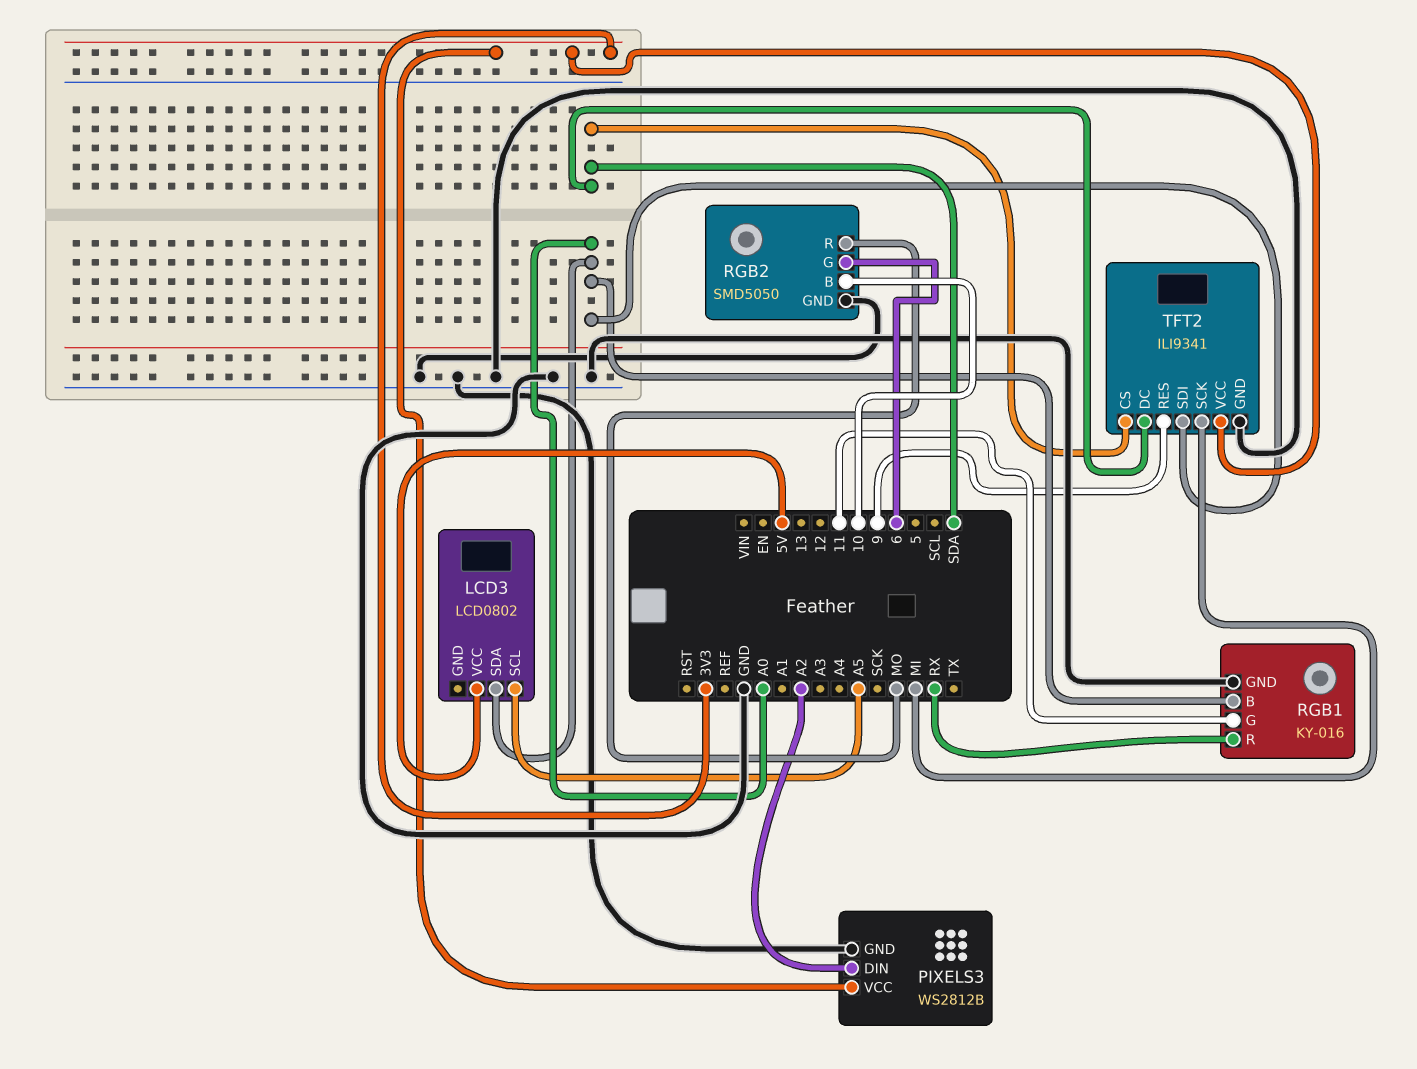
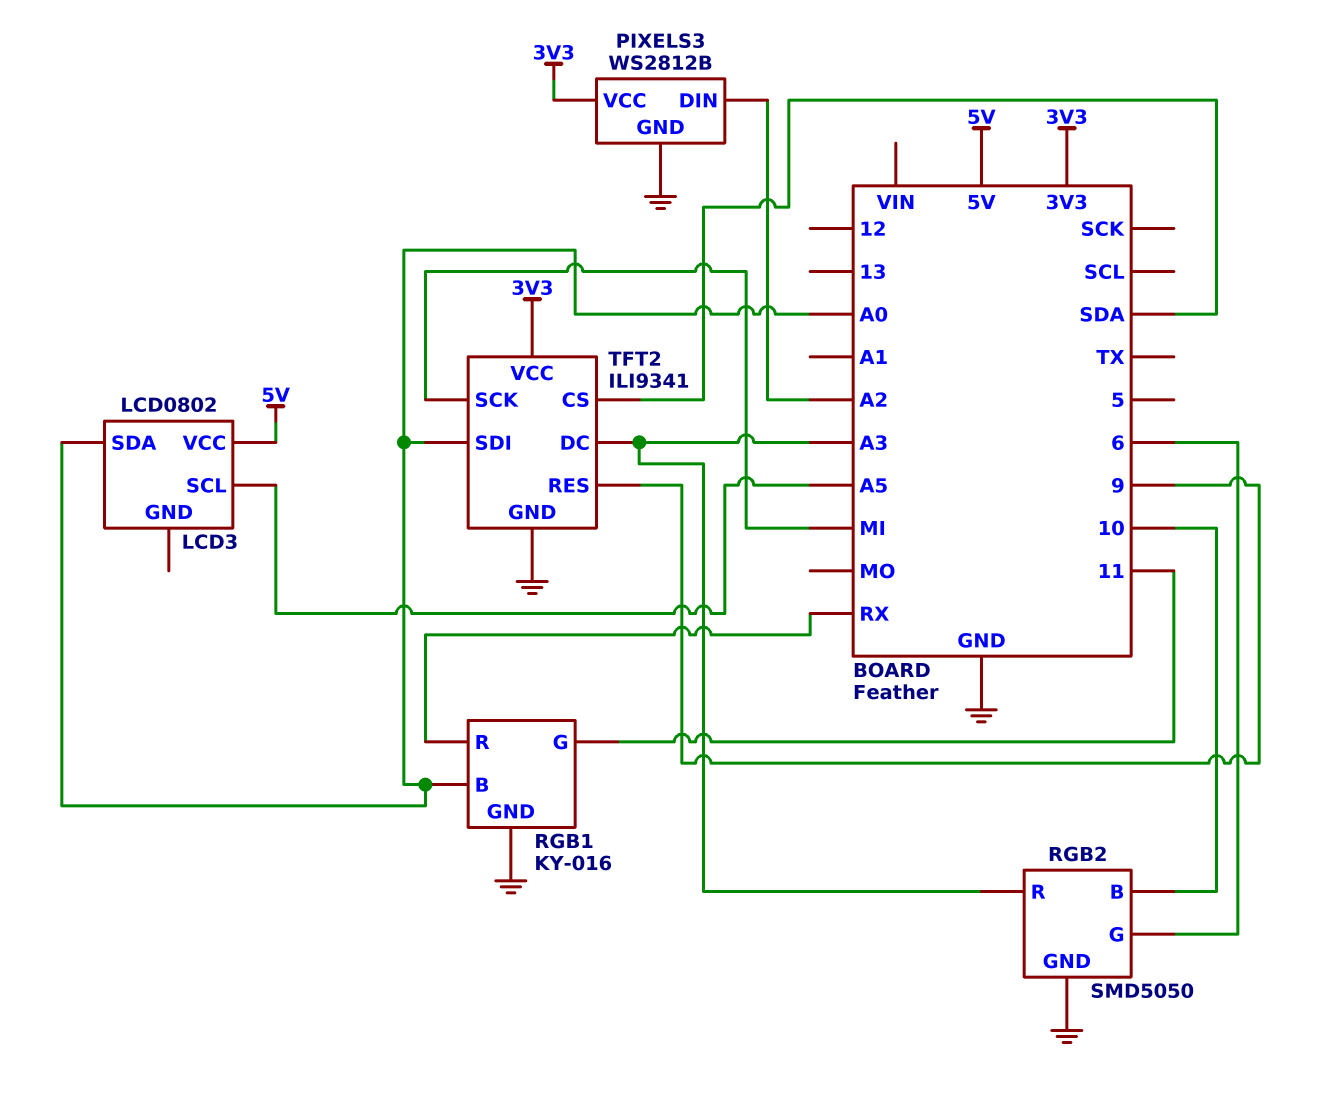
RGB2 pin R: MO -> A3
TFT2 pin DC: SDA -> A3

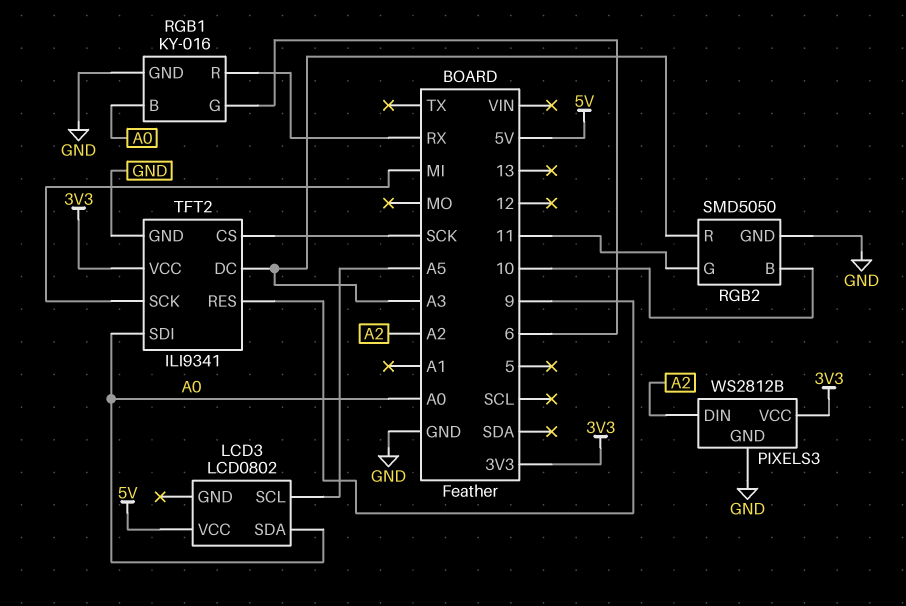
RGB1 pin G: 11 -> 6
RGB2 pin G: 6 -> 11
TFT2 pin CS: SDA -> SCK

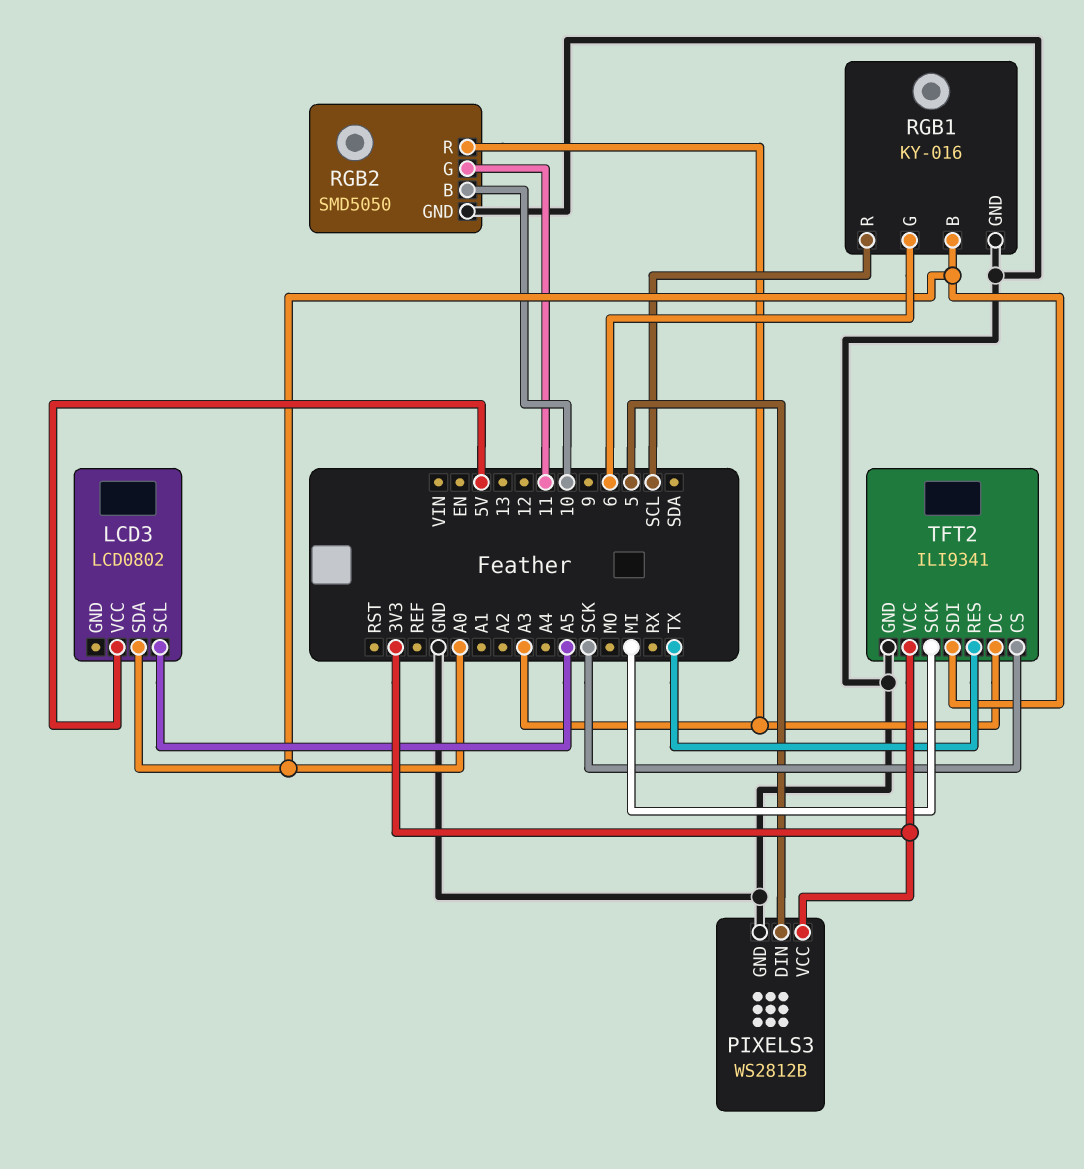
PIXELS3 pin DIN: A2 -> 5
RGB1 pin R: RX -> SCL
TFT2 pin RES: 9 -> TX

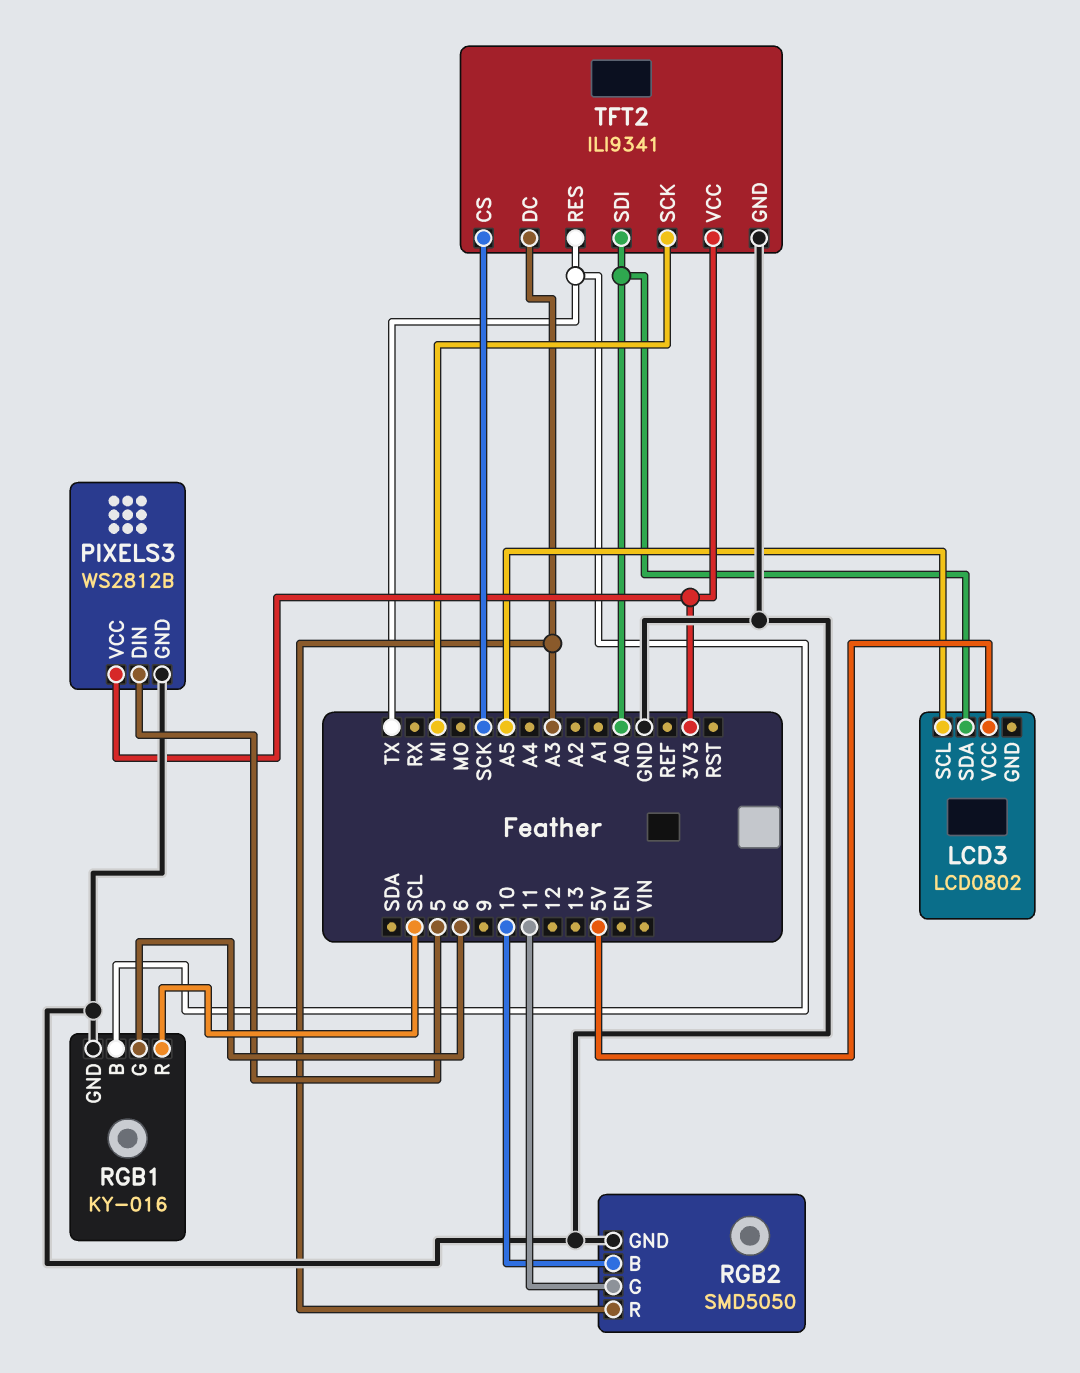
RGB1 pin B: A0 -> TX

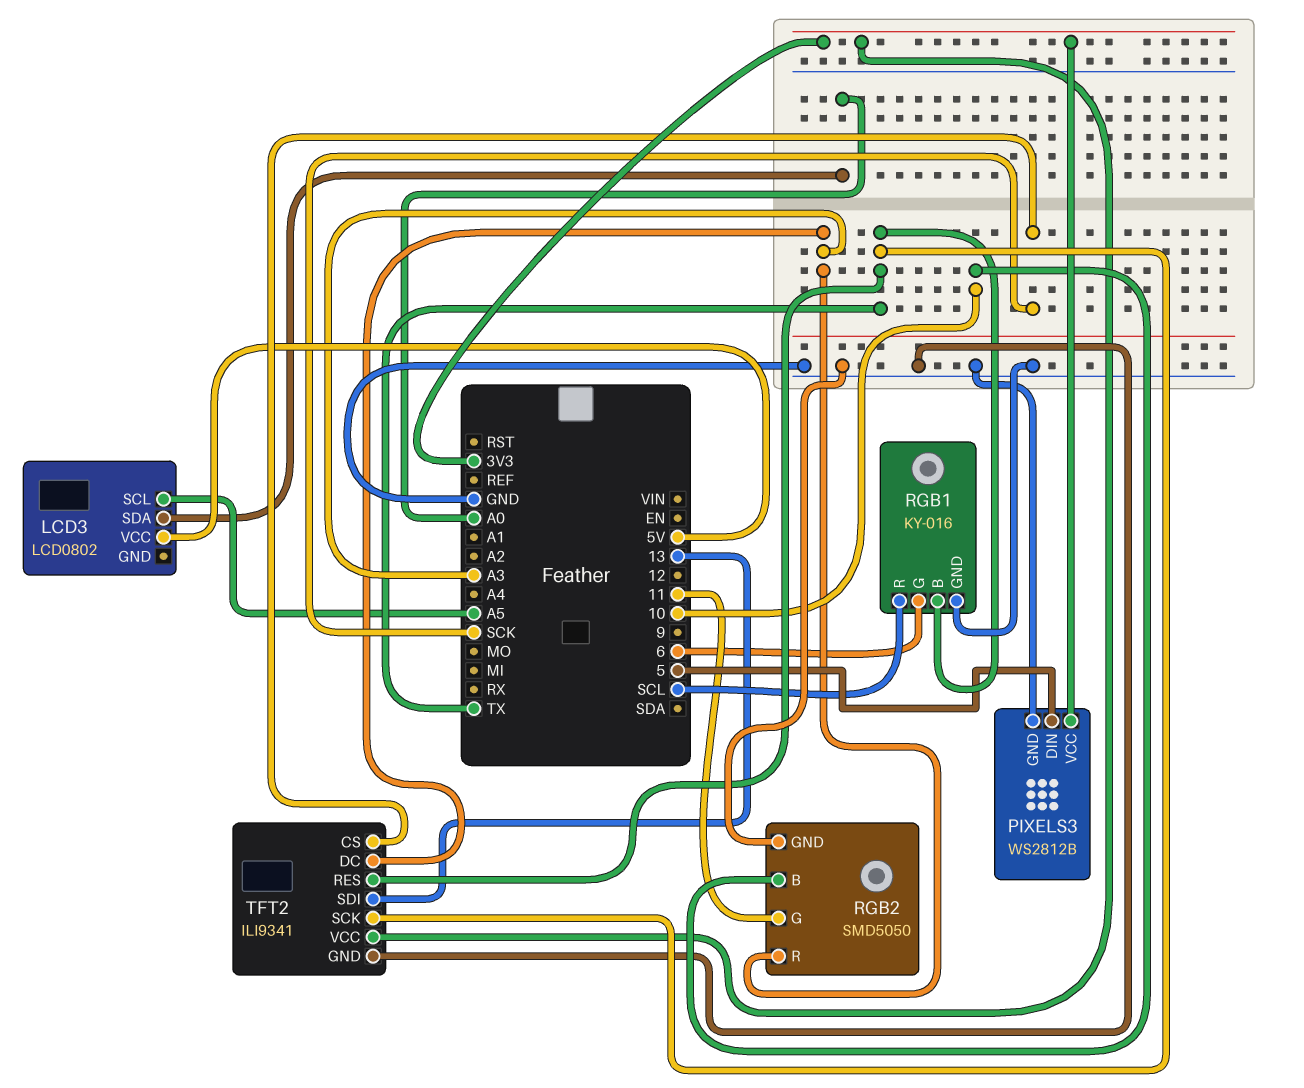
TFT2 pin SCK: MI -> TX
TFT2 pin SDI: A0 -> 13

